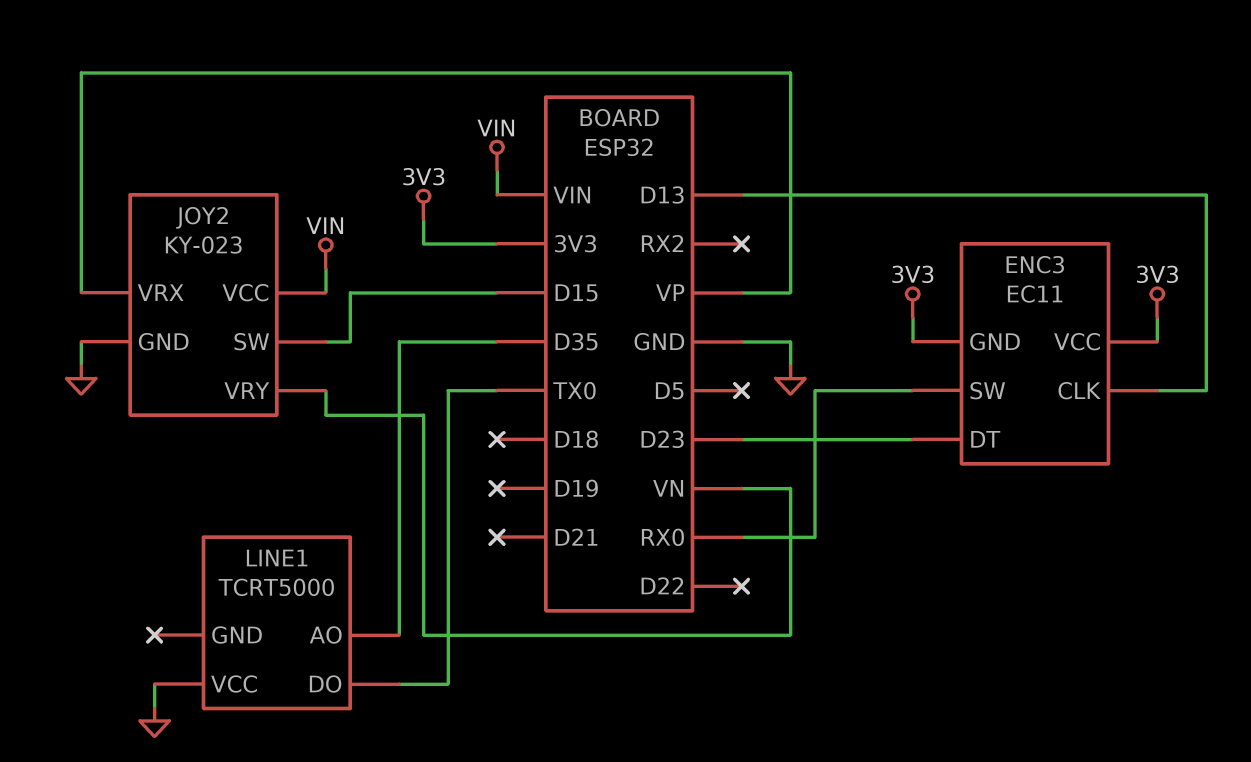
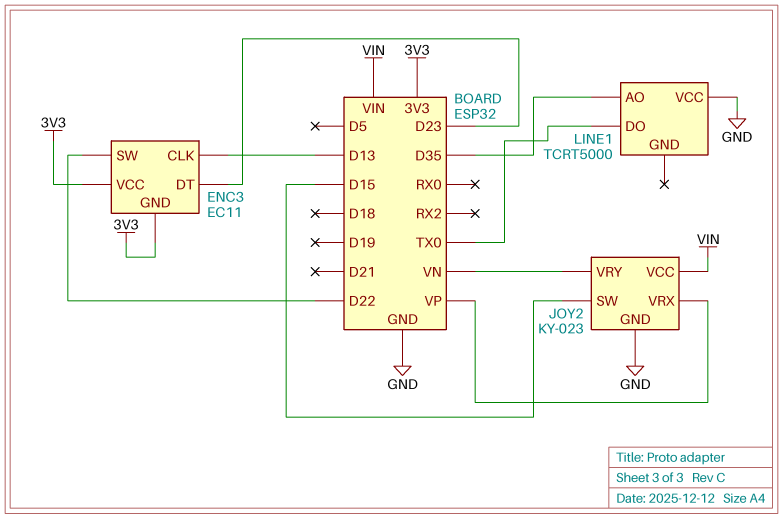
ENC3 pin SW: RX0 -> D22

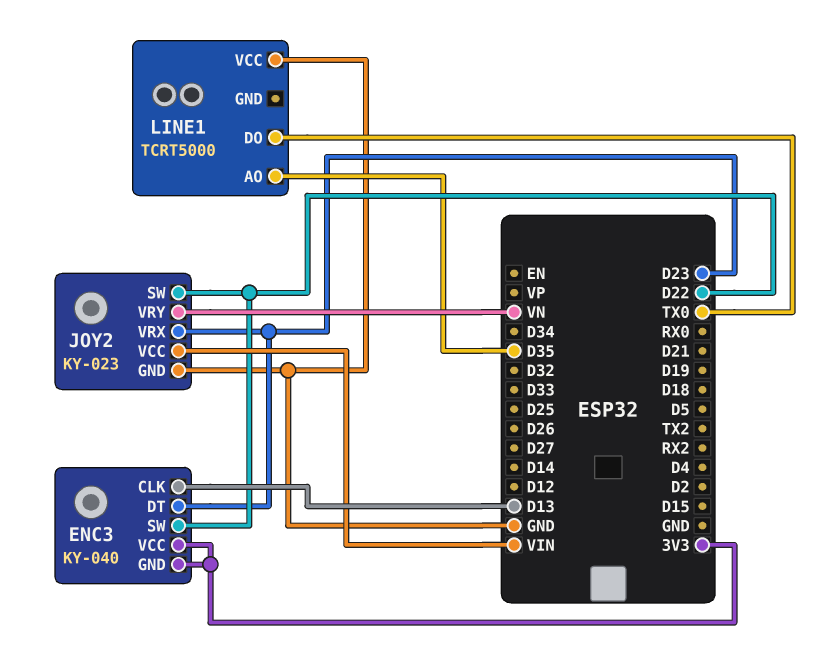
ENC3: EC11 -> KY-040
JOY2 pin SW: D15 -> D22
JOY2 pin VRX: VP -> D23

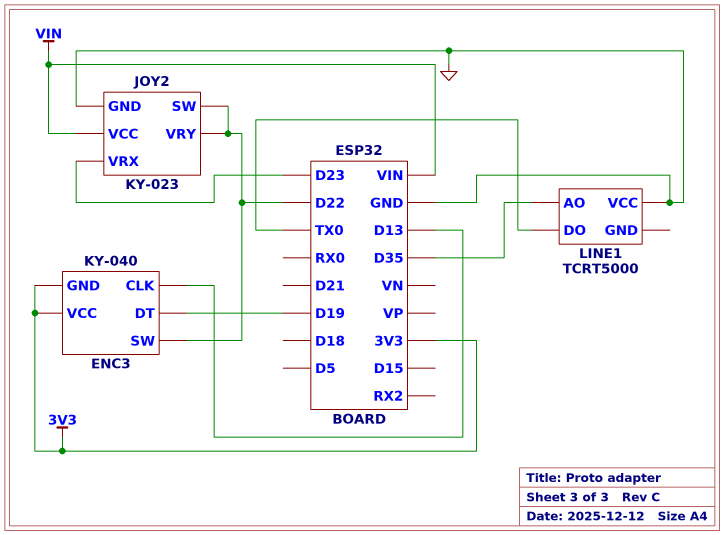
ENC3 pin DT: D23 -> D19
JOY2 pin VRY: VN -> D22

